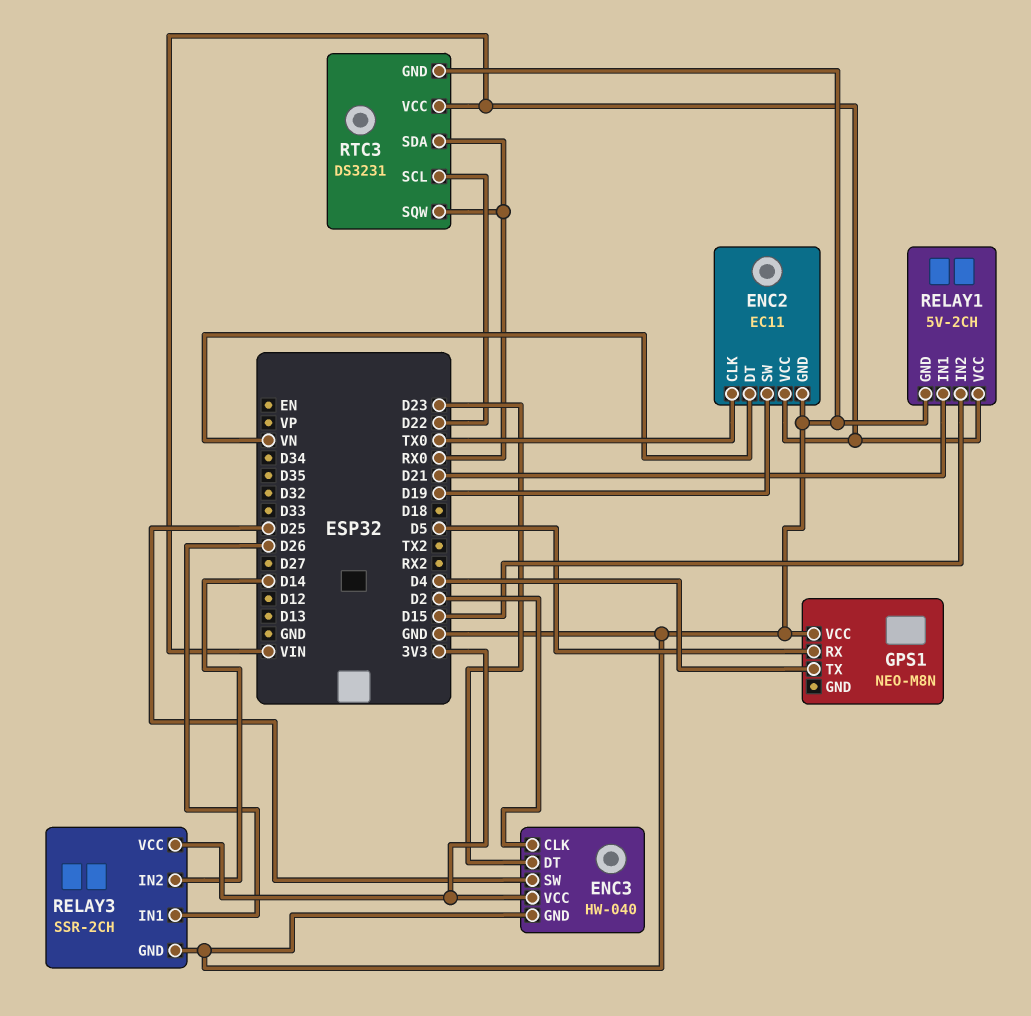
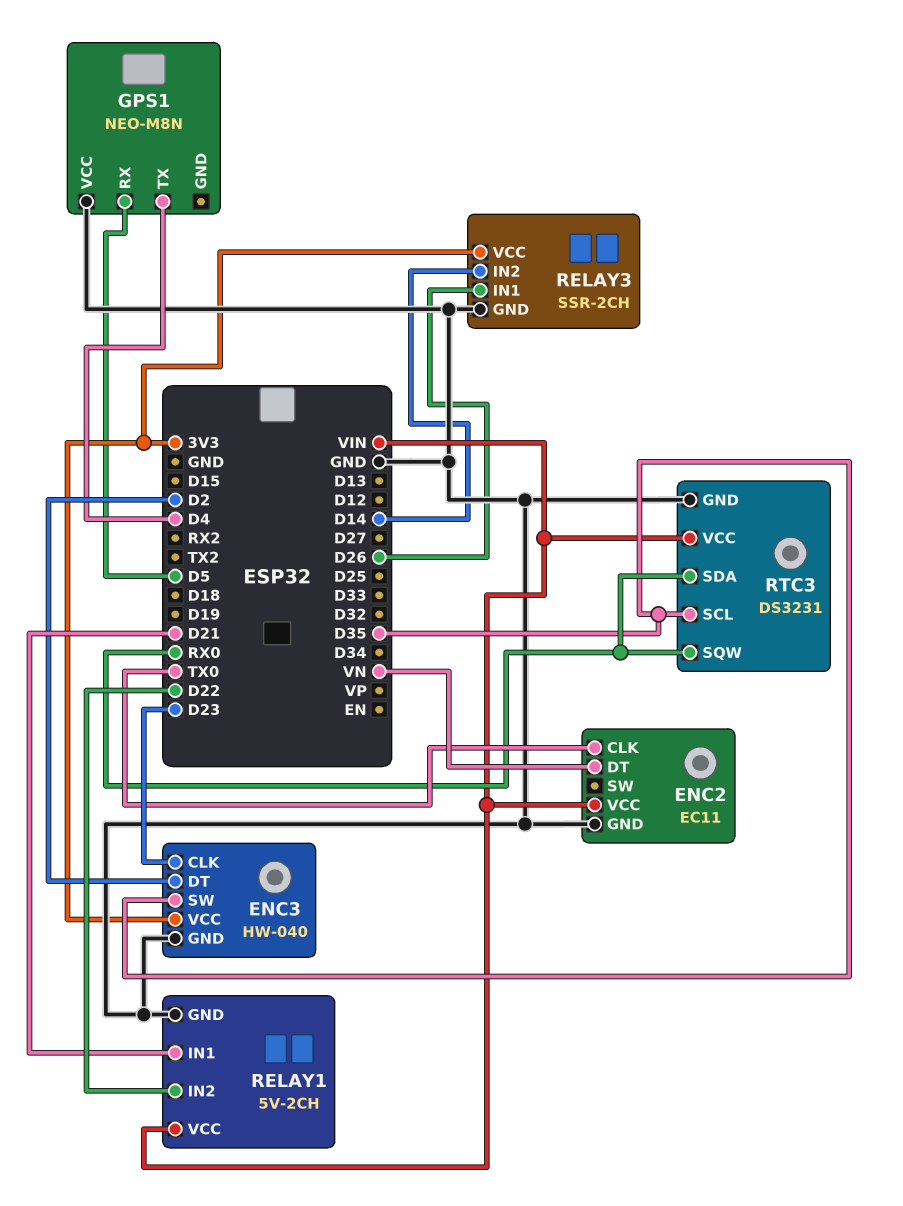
ENC2 pin SW: D19 -> none
ENC3 pin CLK: D2 -> D23
ENC3 pin DT: D23 -> D2
ENC3 pin SW: D25 -> D35
RELAY1 pin IN2: D15 -> D22
RTC3 pin SCL: D22 -> D35

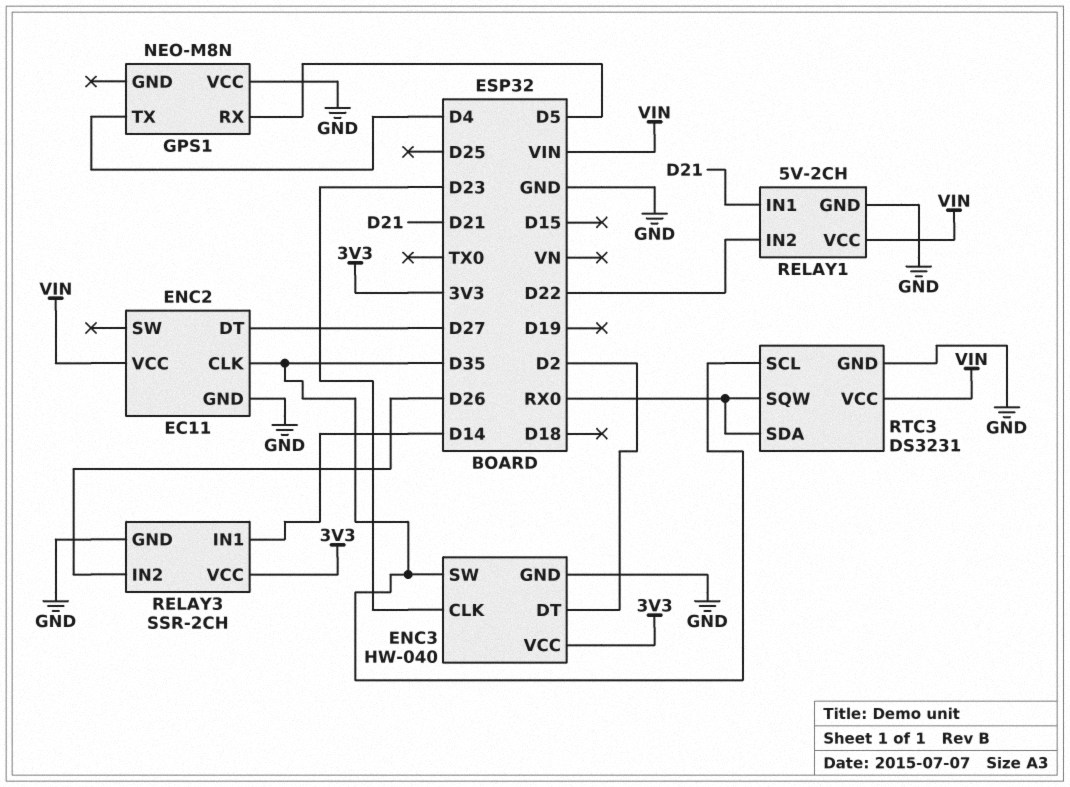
ENC2 pin CLK: TX0 -> D35
ENC2 pin DT: VN -> D27
RELAY3 pin IN1: D26 -> D14
RELAY3 pin IN2: D14 -> D26

